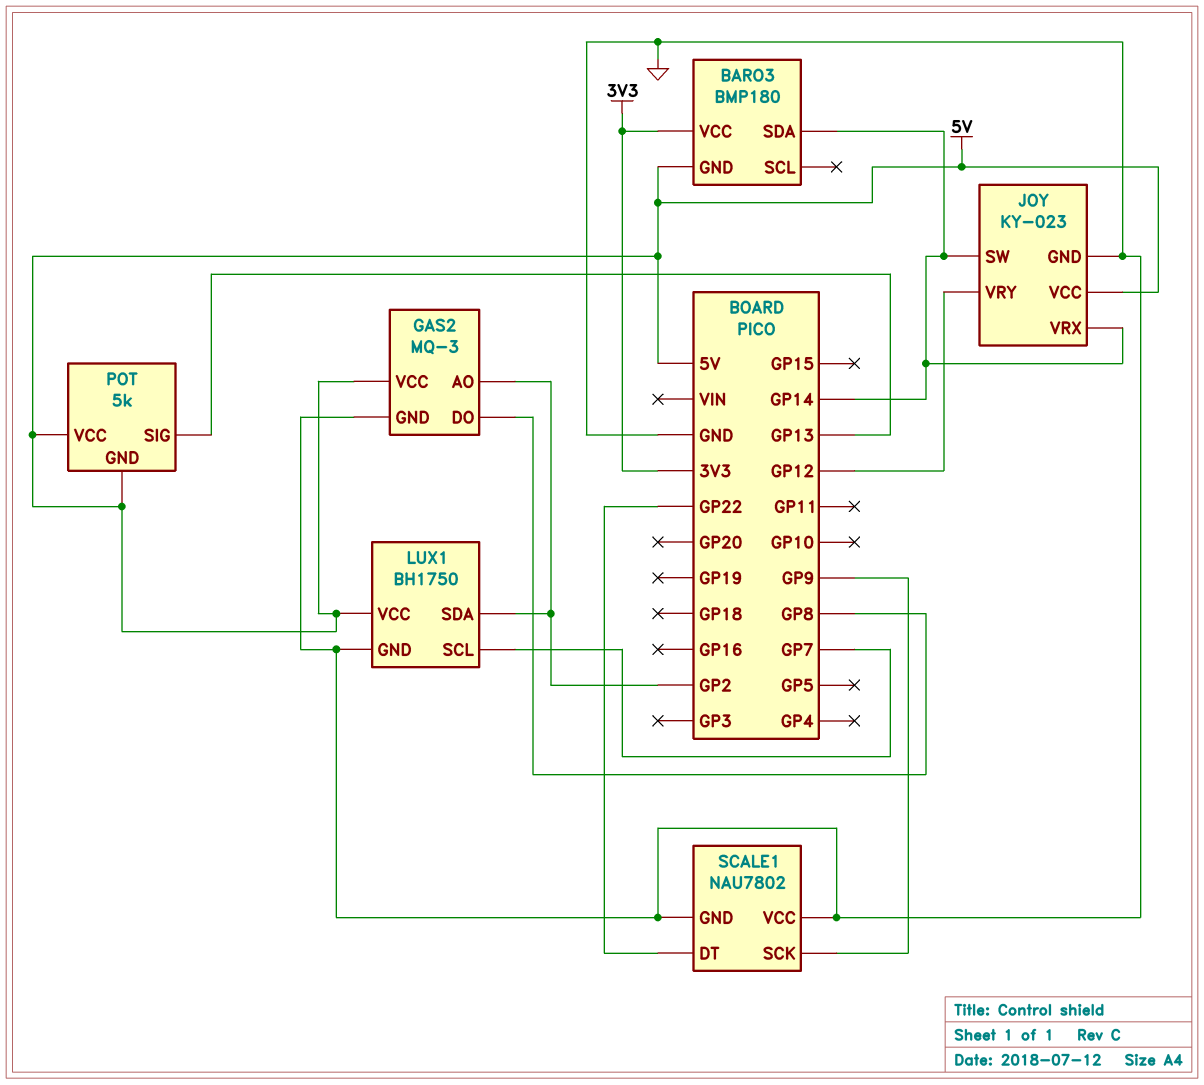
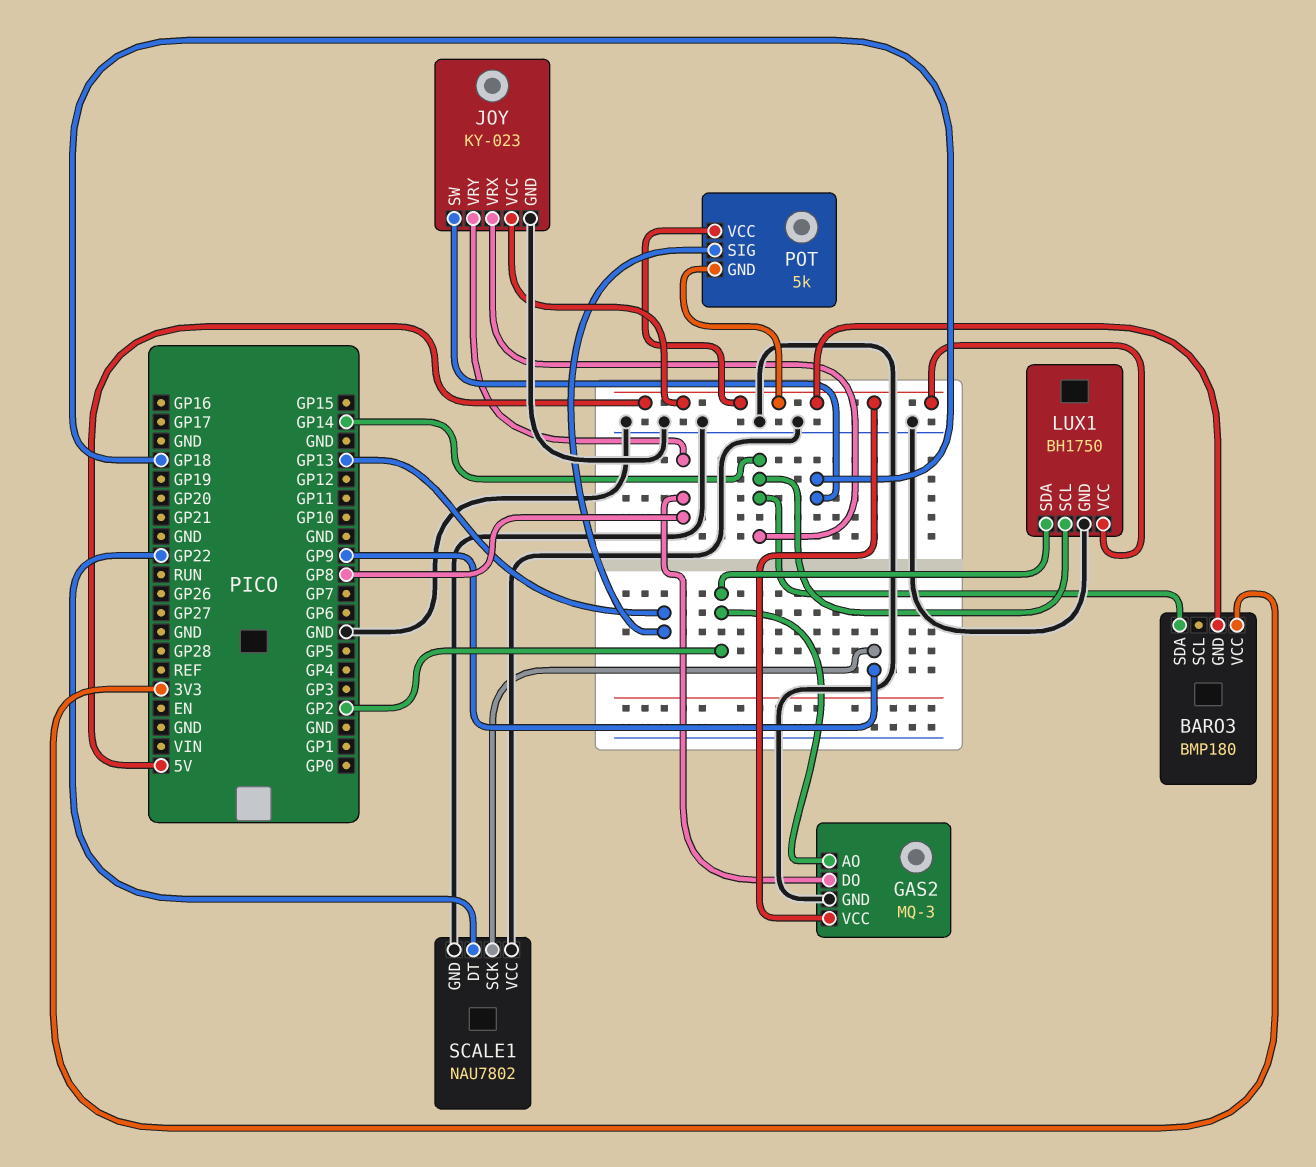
JOY pin SW: GP14 -> GP18
JOY pin VRY: GP12 -> GP8
LUX1 pin SCL: GP7 -> GP14

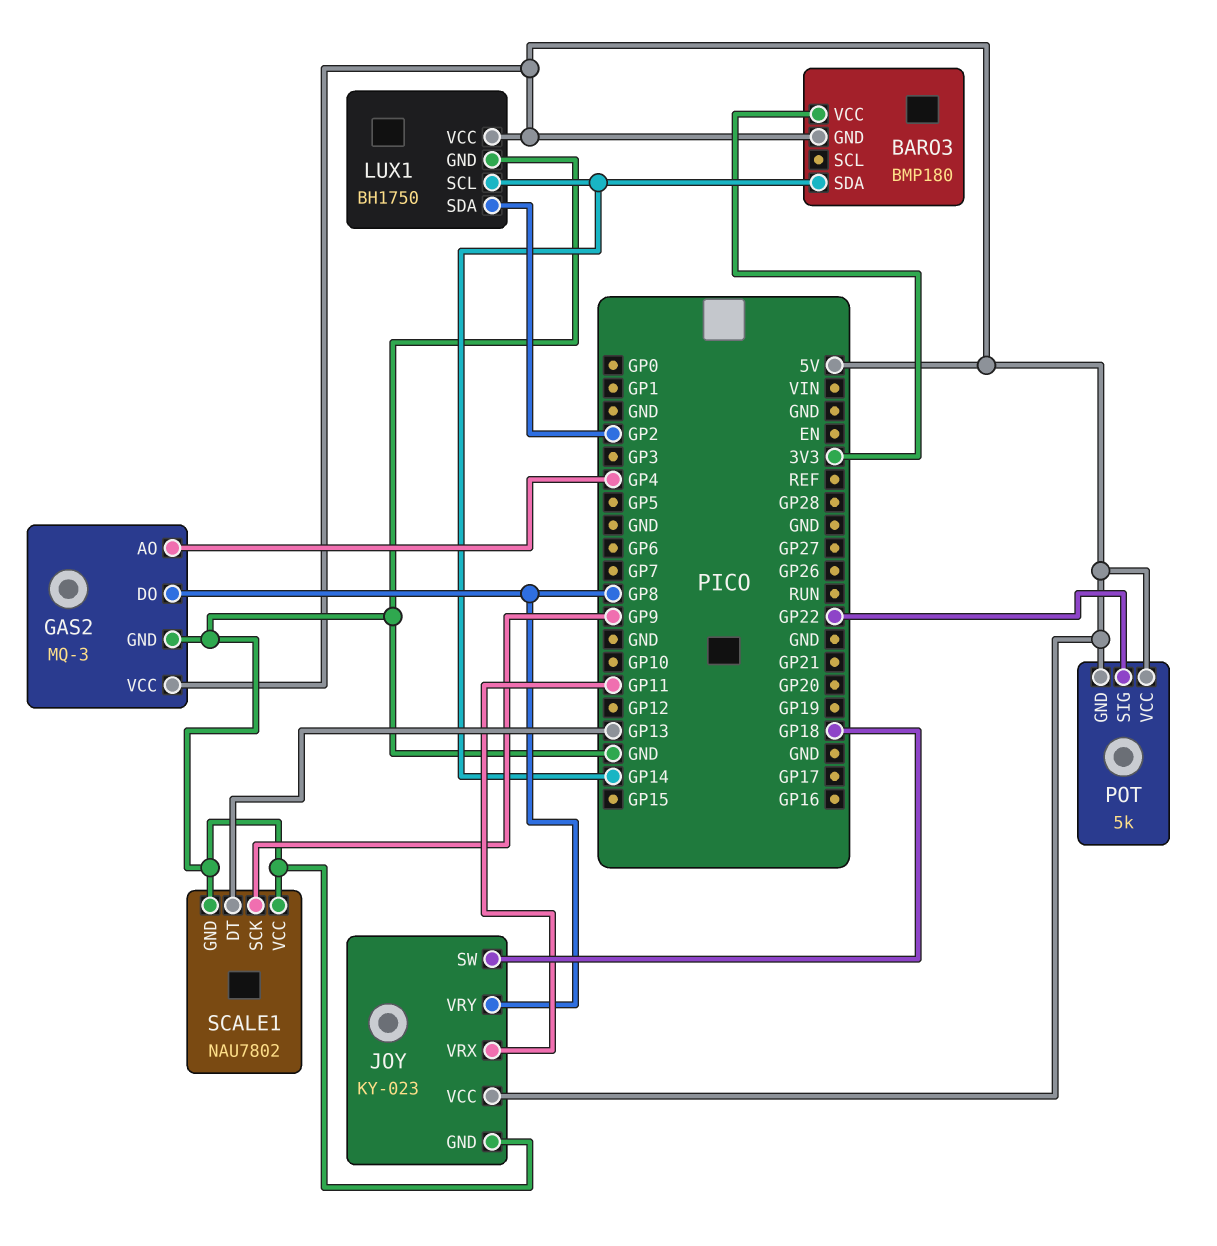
GAS2 pin AO: GP2 -> GP4
JOY pin VRX: GP14 -> GP11
POT pin SIG: GP13 -> GP22
SCALE1 pin DT: GP22 -> GP13

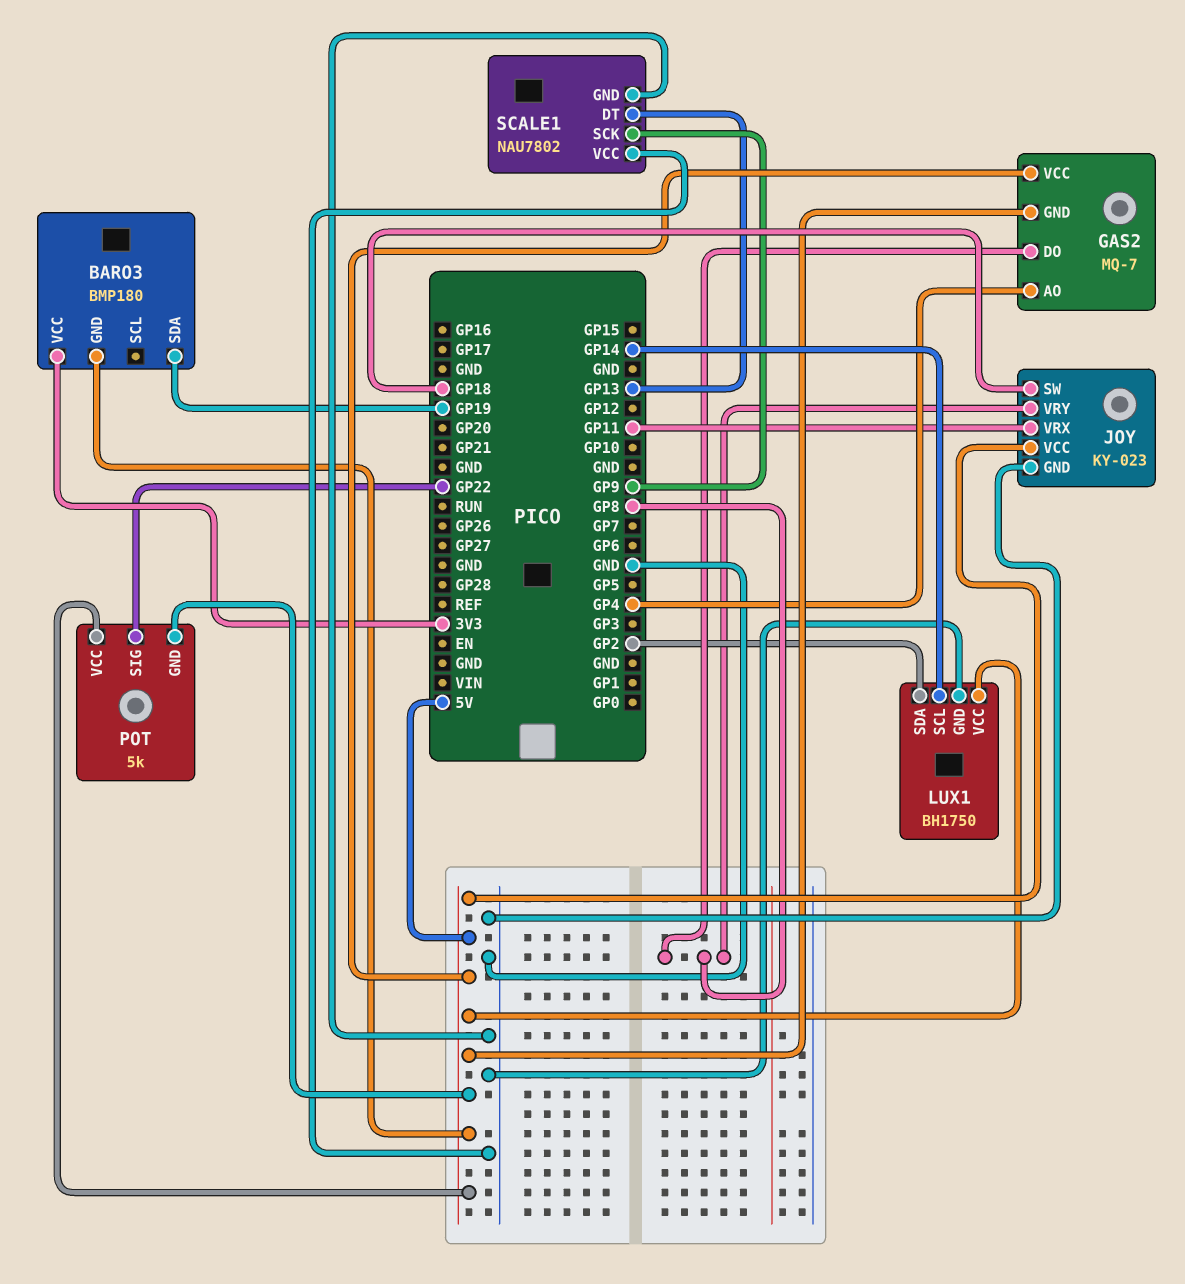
BARO3 pin SDA: GP14 -> GP19
GAS2: MQ-3 -> MQ-7
GAS2 pin GND: GND -> 5V

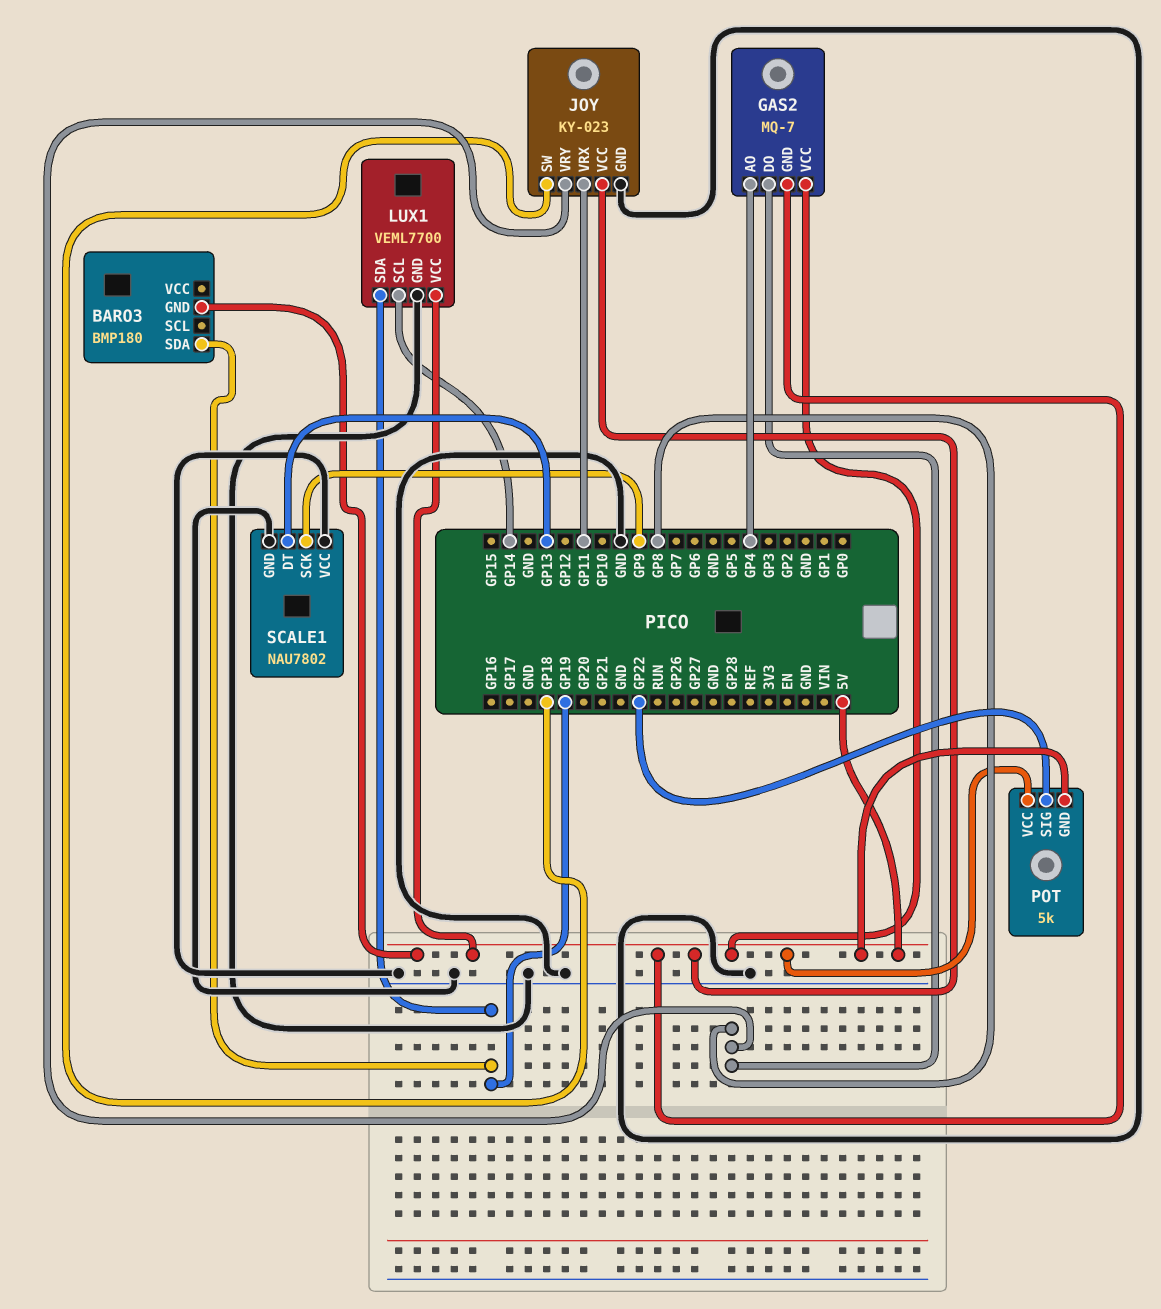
BARO3 pin VCC: 3V3 -> none
LUX1: BH1750 -> VEML7700
LUX1 pin SDA: GP2 -> GP19

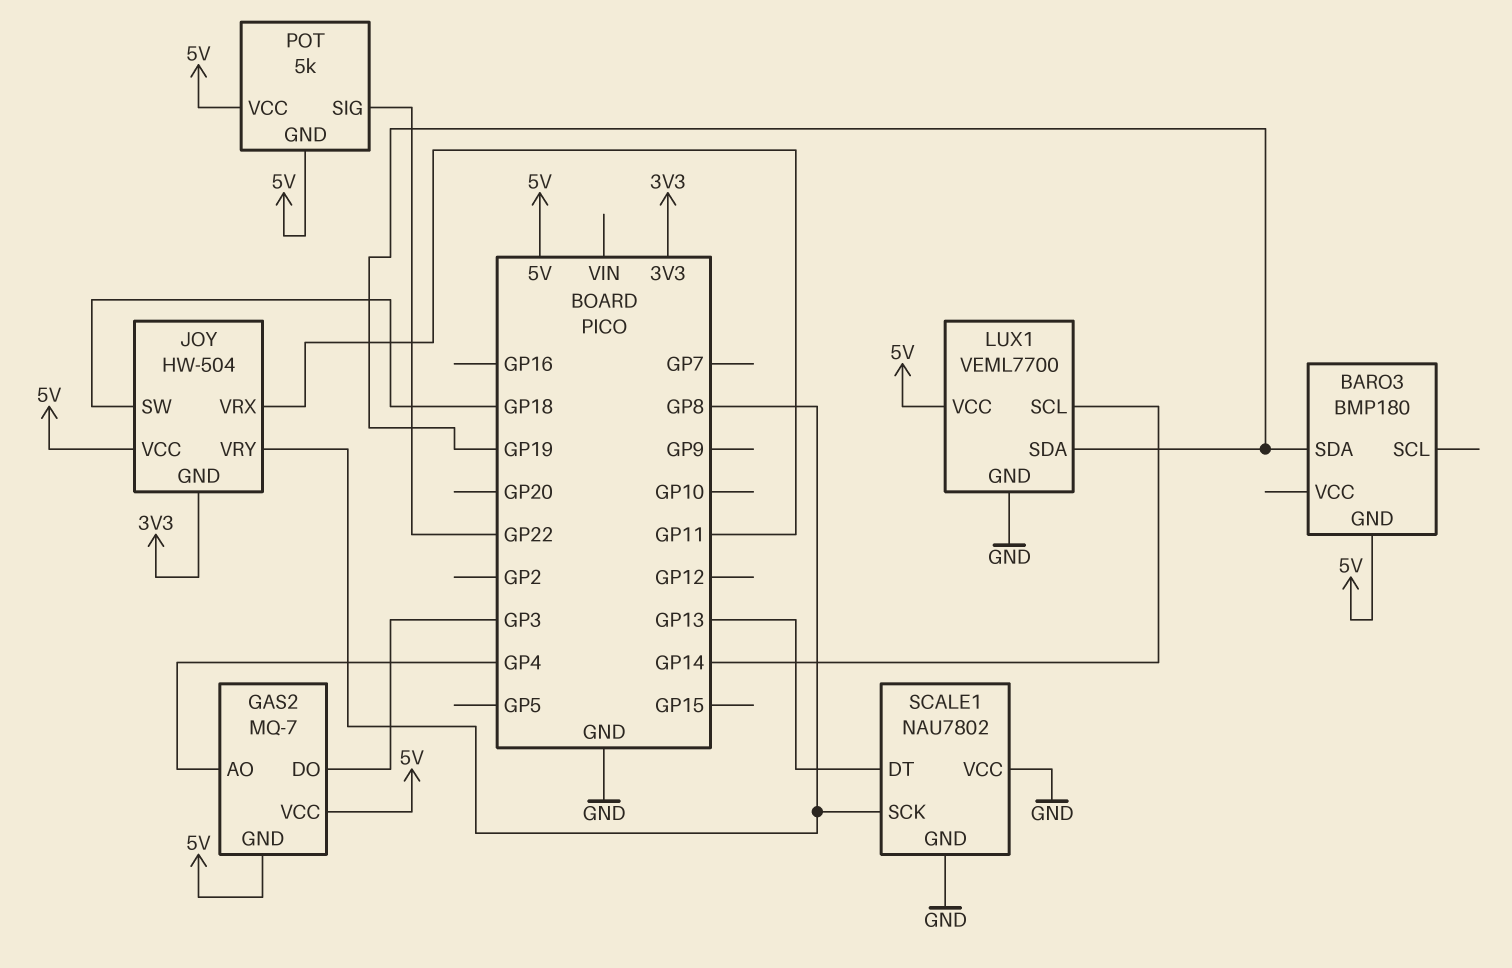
GAS2 pin DO: GP8 -> GP3
JOY: KY-023 -> HW-504
JOY pin GND: GND -> 3V3
SCALE1 pin SCK: GP9 -> GP8

